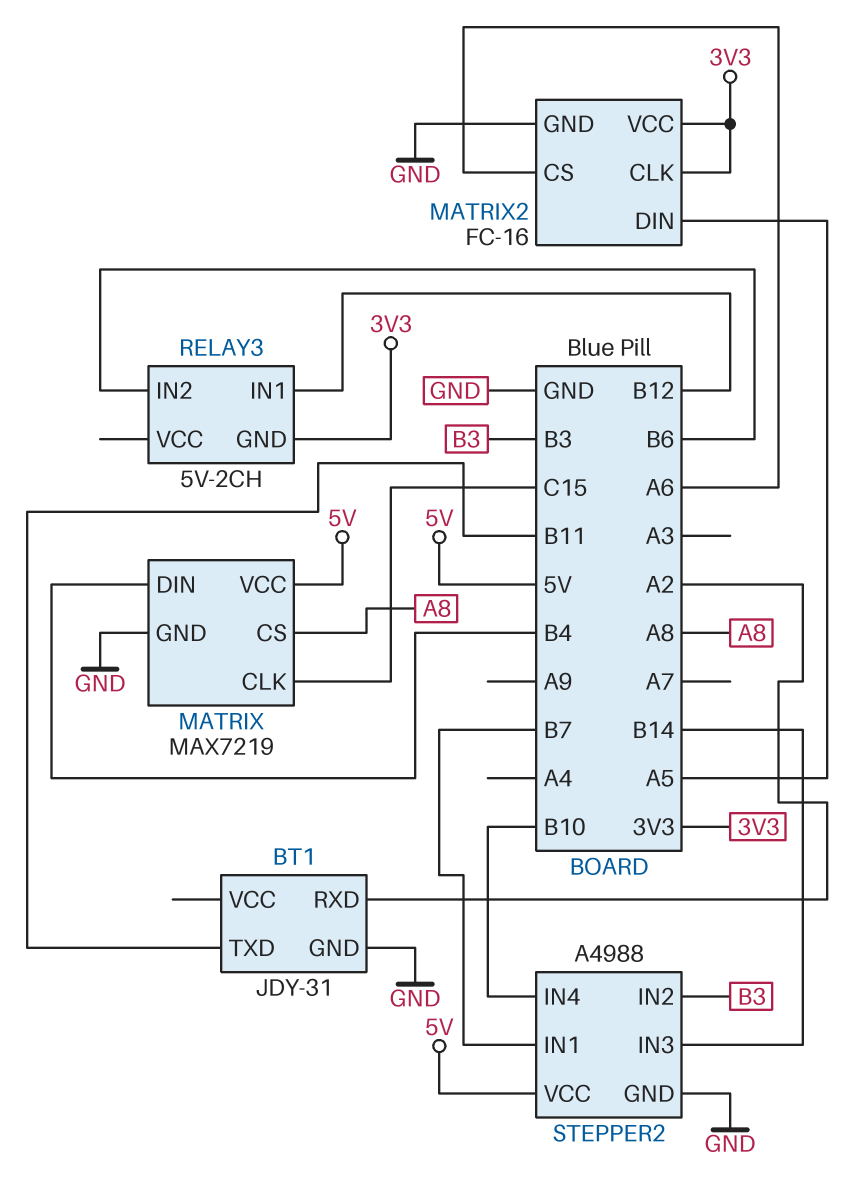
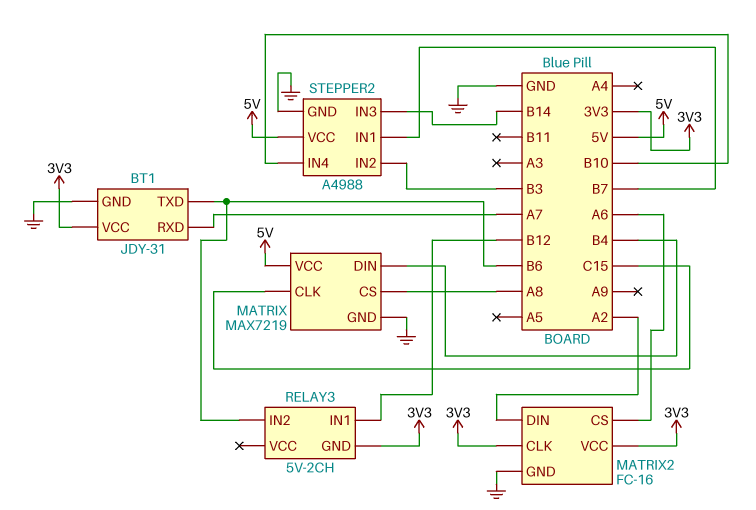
BT1 pin RXD: A2 -> A7
BT1 pin TXD: B11 -> B6
BT1 pin VCC: none -> 3V3
MATRIX2 pin DIN: A5 -> A2

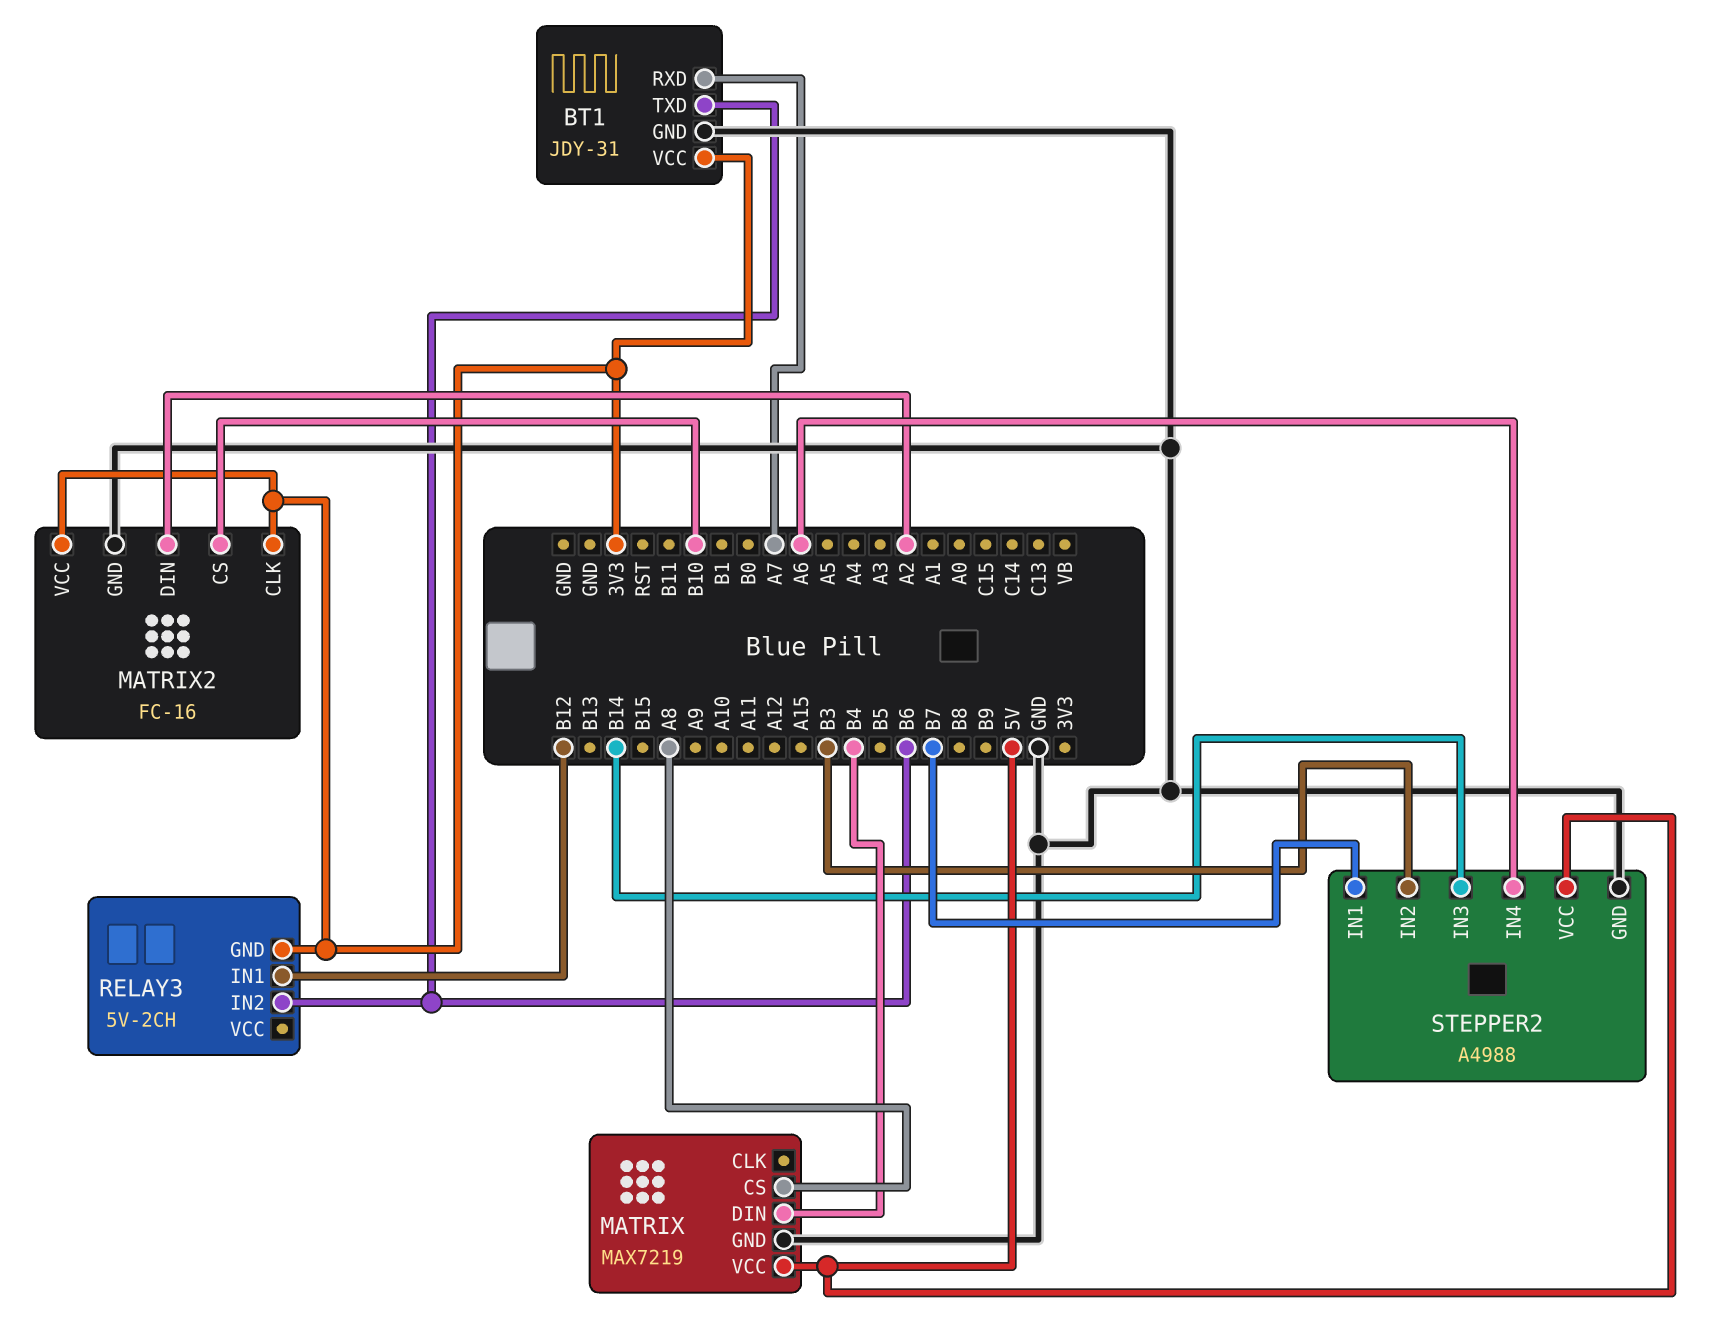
MATRIX pin CLK: C15 -> none
MATRIX2 pin CS: A6 -> B10
STEPPER2 pin IN4: B10 -> A6

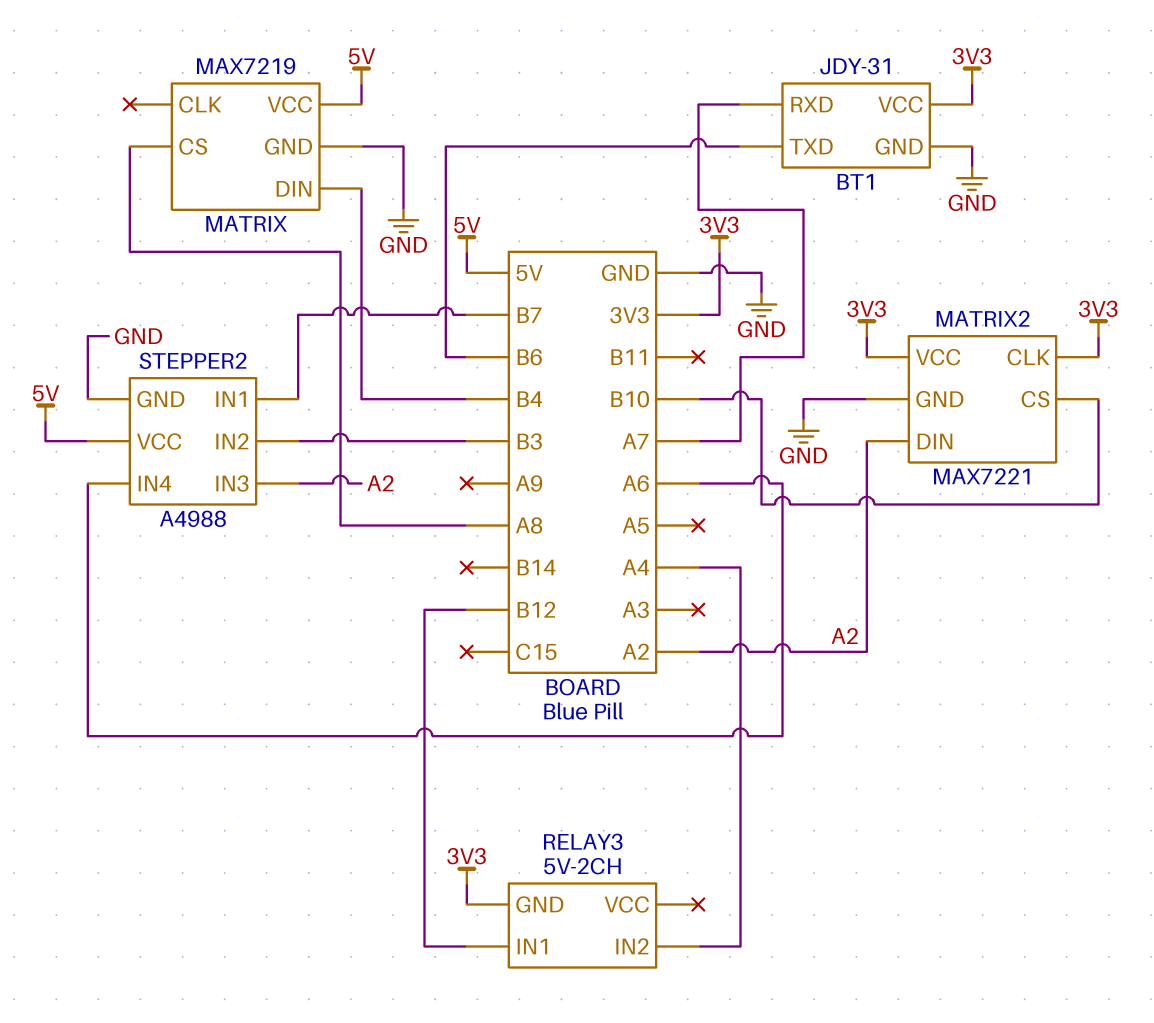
MATRIX2: FC-16 -> MAX7221
RELAY3 pin IN2: B6 -> A4
STEPPER2 pin IN3: B14 -> A2

